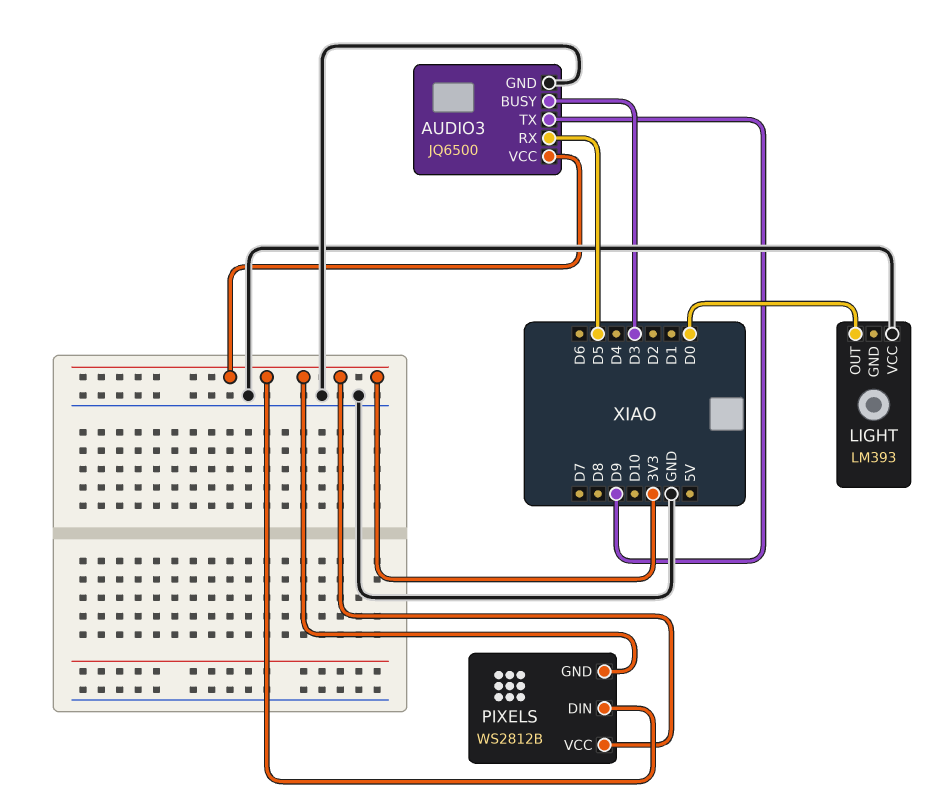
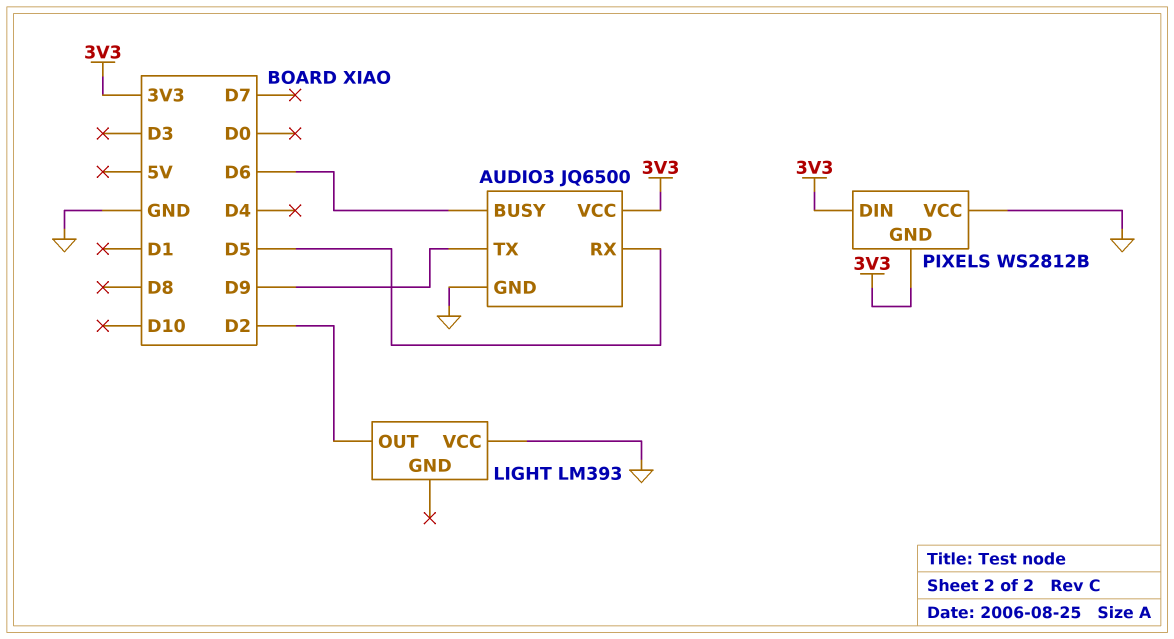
AUDIO3 pin BUSY: D3 -> D6
LIGHT pin OUT: D0 -> D2
PIXELS pin VCC: 3V3 -> GND

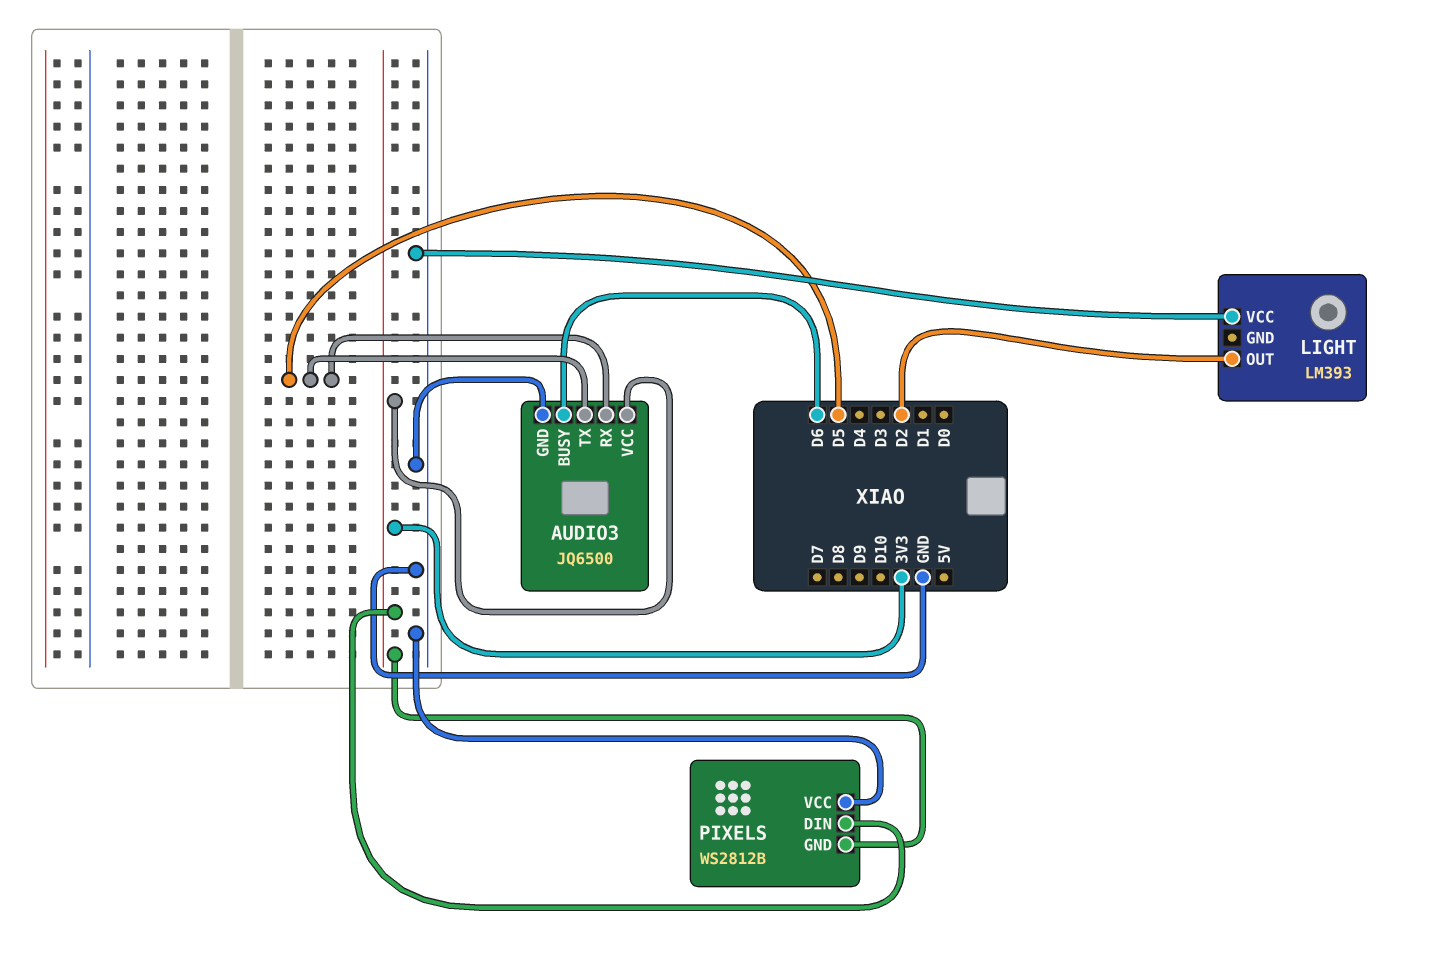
AUDIO3 pin TX: D9 -> D5

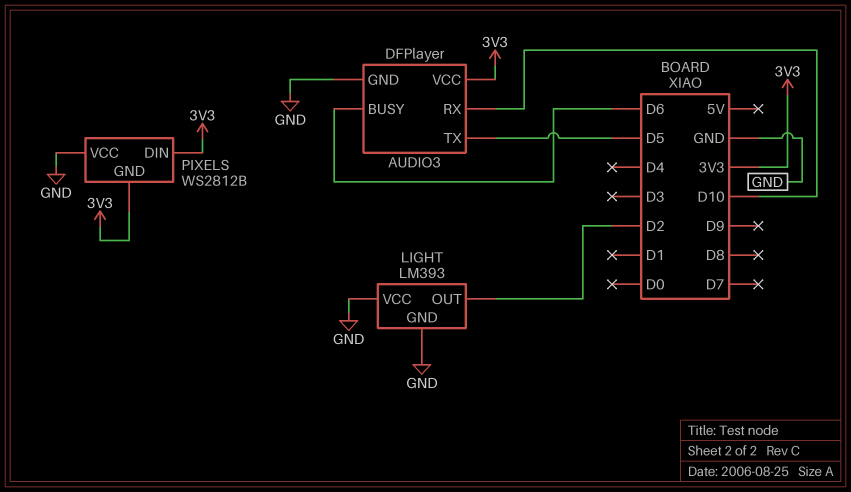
AUDIO3: JQ6500 -> DFPlayer
AUDIO3 pin RX: D5 -> D10
LIGHT pin GND: none -> GND

